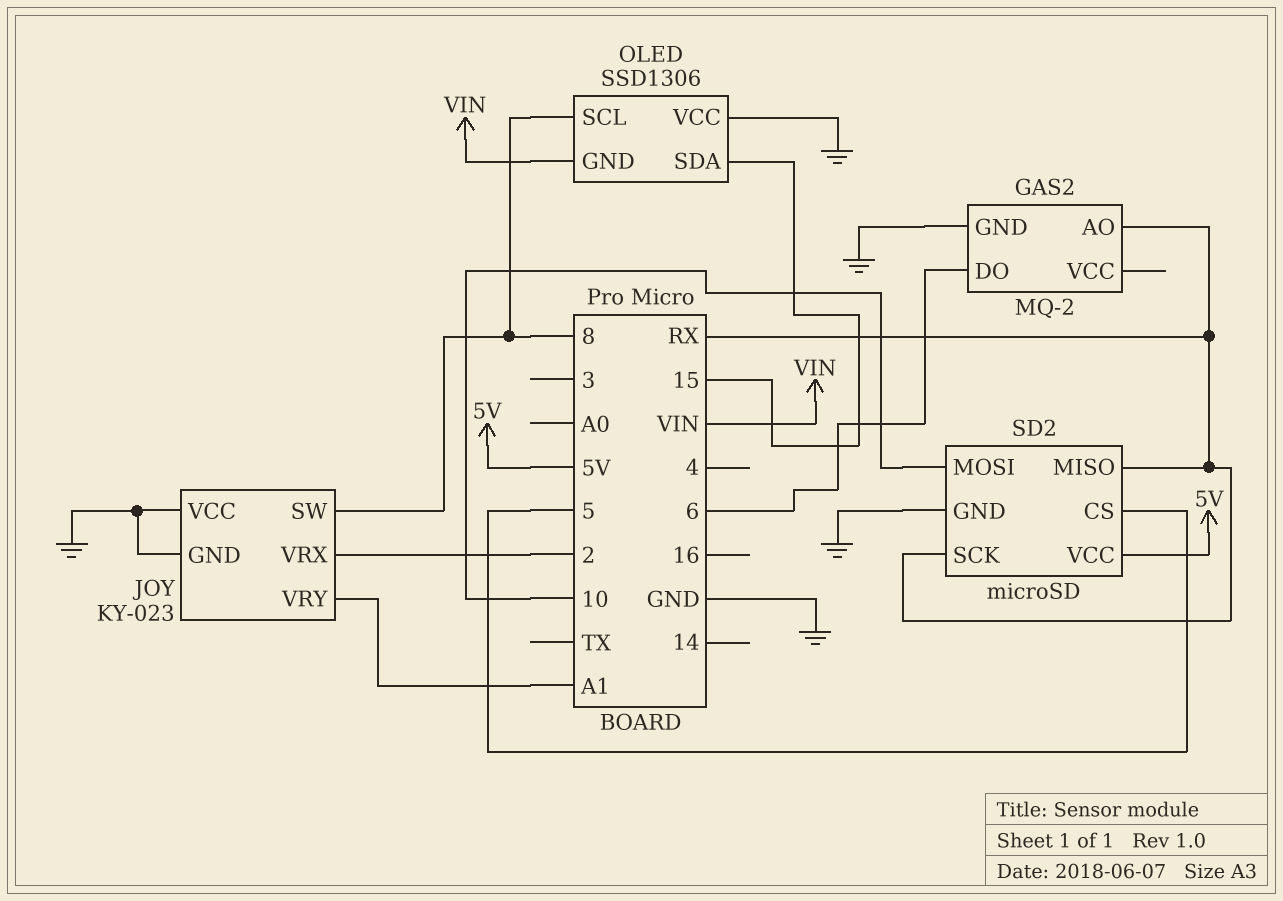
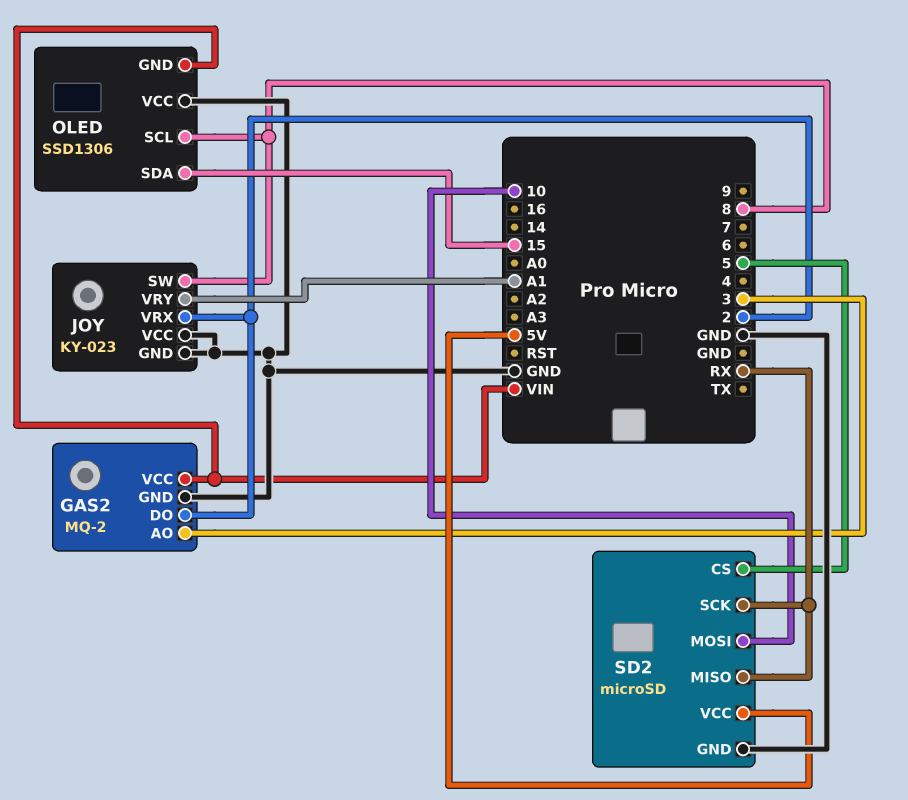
GAS2 pin AO: RX -> 3
GAS2 pin DO: 6 -> 2
GAS2 pin VCC: none -> VIN

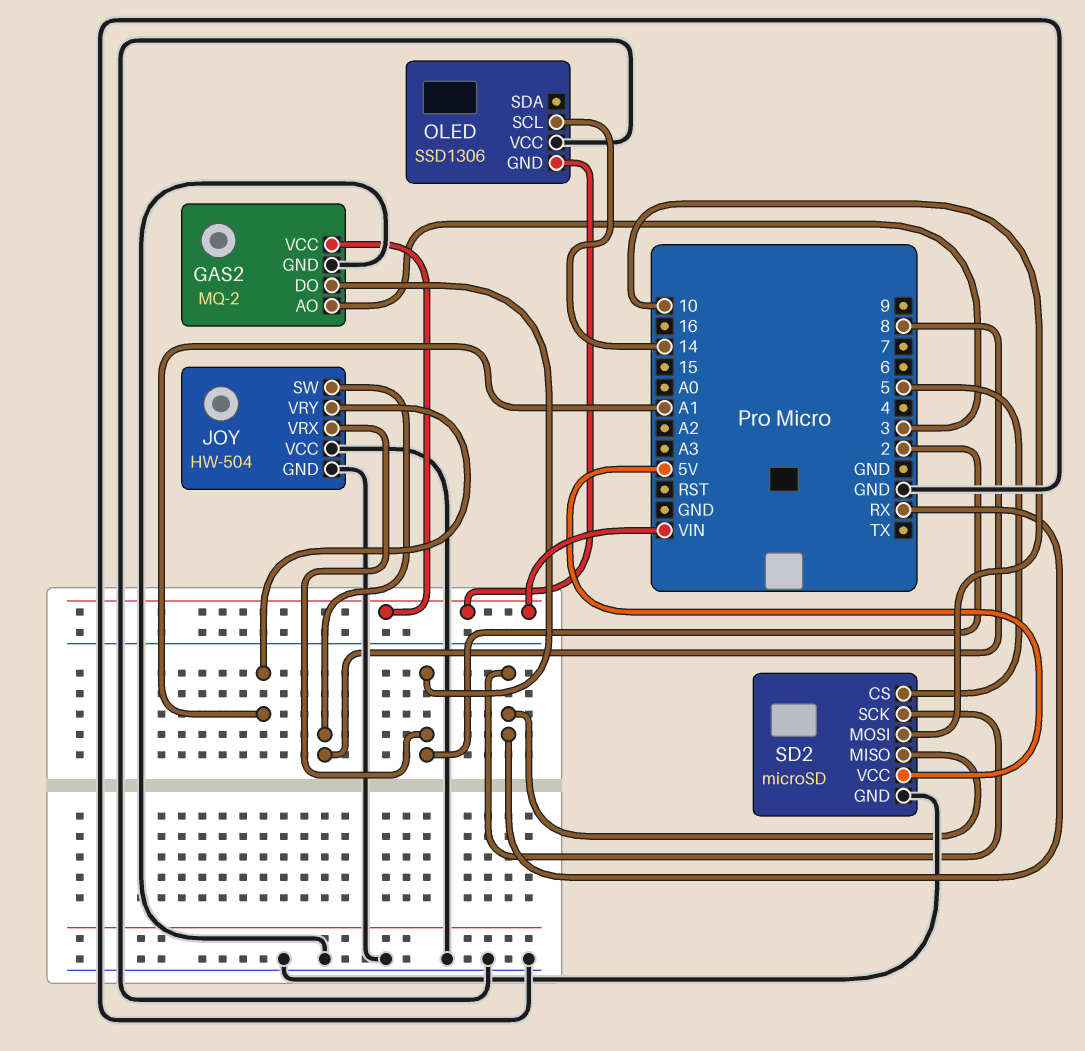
JOY: KY-023 -> HW-504
OLED pin SCL: 8 -> 14
OLED pin SDA: 15 -> none

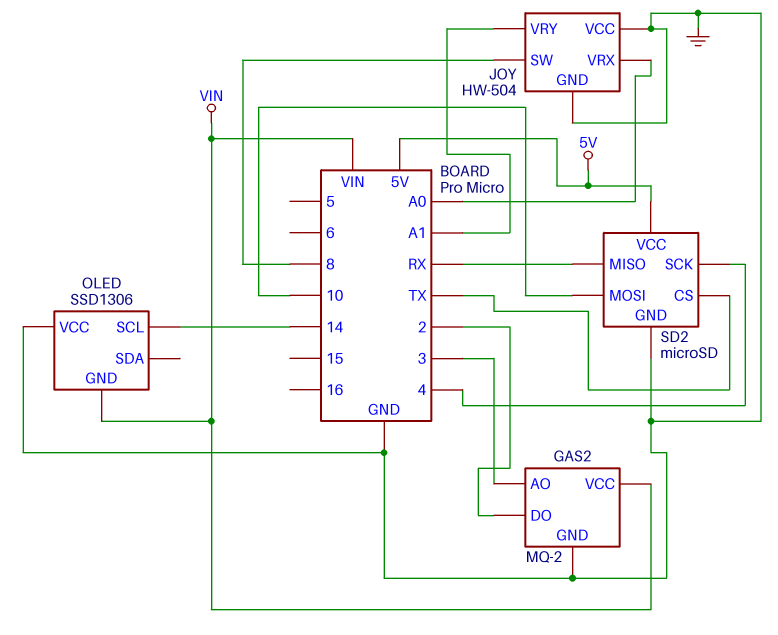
JOY pin VRX: 2 -> A0
SD2 pin CS: 5 -> TX
SD2 pin SCK: RX -> 4

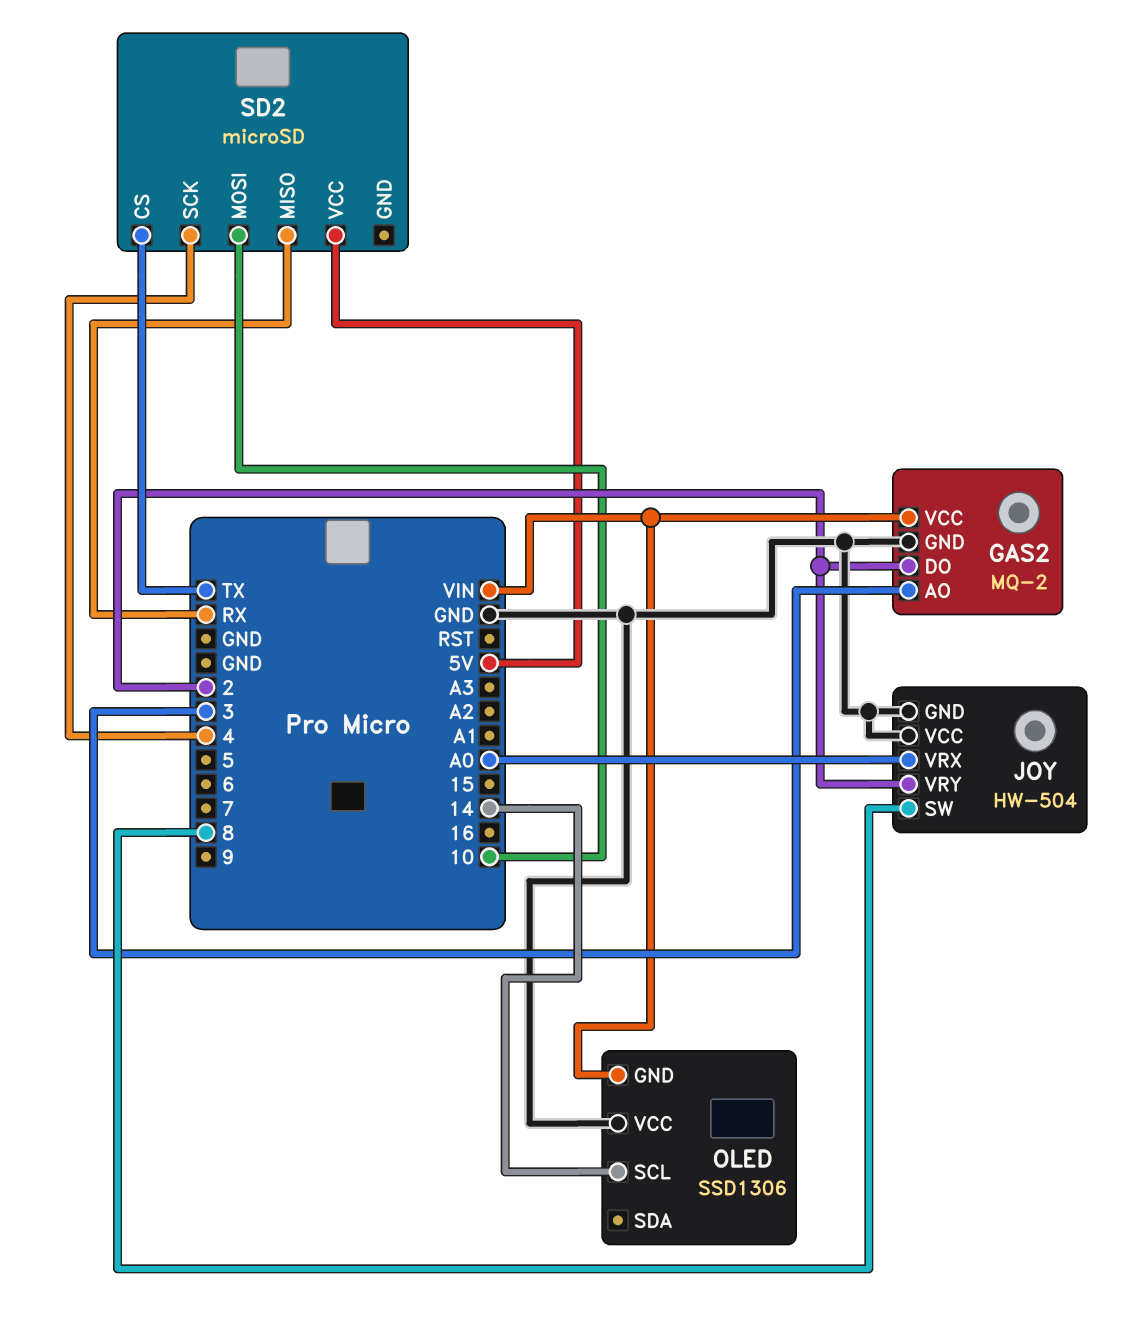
JOY pin VRY: A1 -> 2
SD2 pin GND: GND -> none

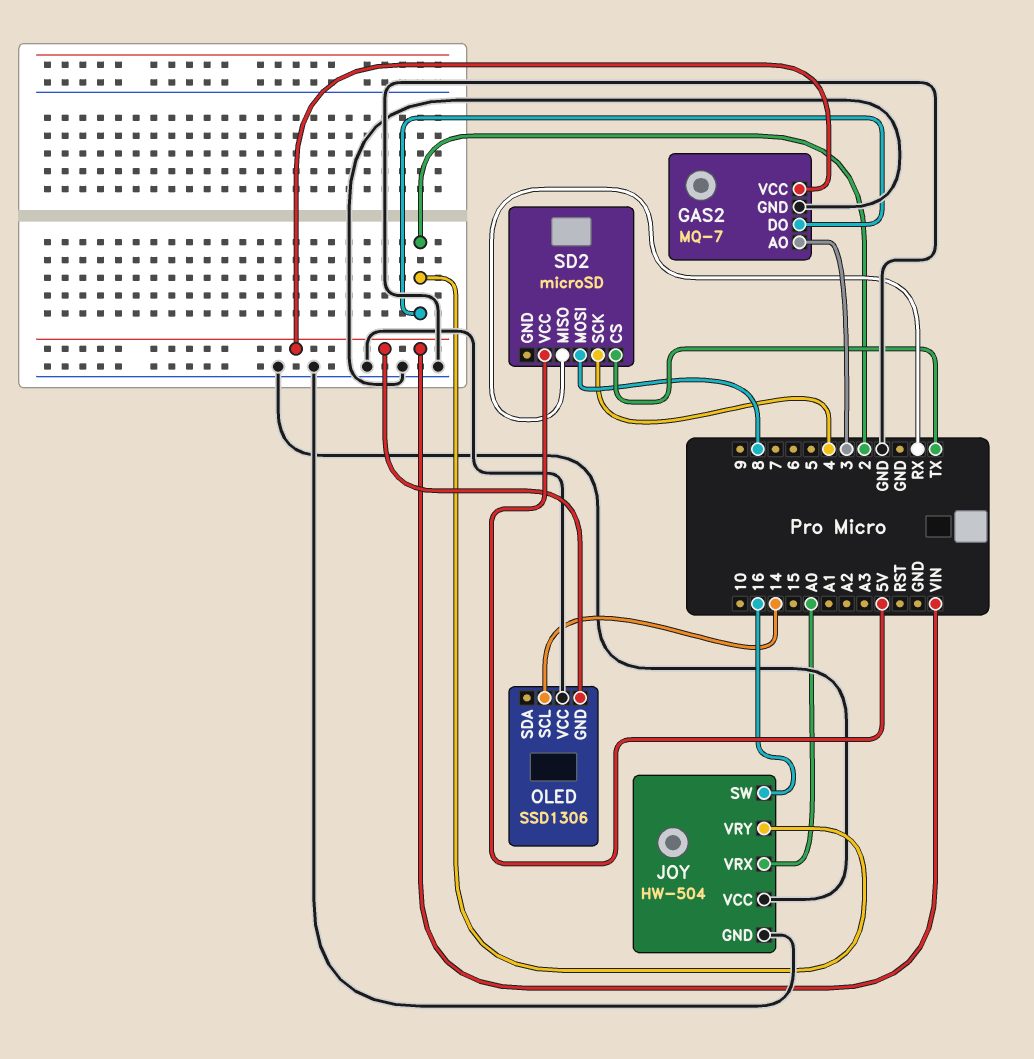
GAS2: MQ-2 -> MQ-7
JOY pin SW: 8 -> 16
SD2 pin MOSI: 10 -> 8

